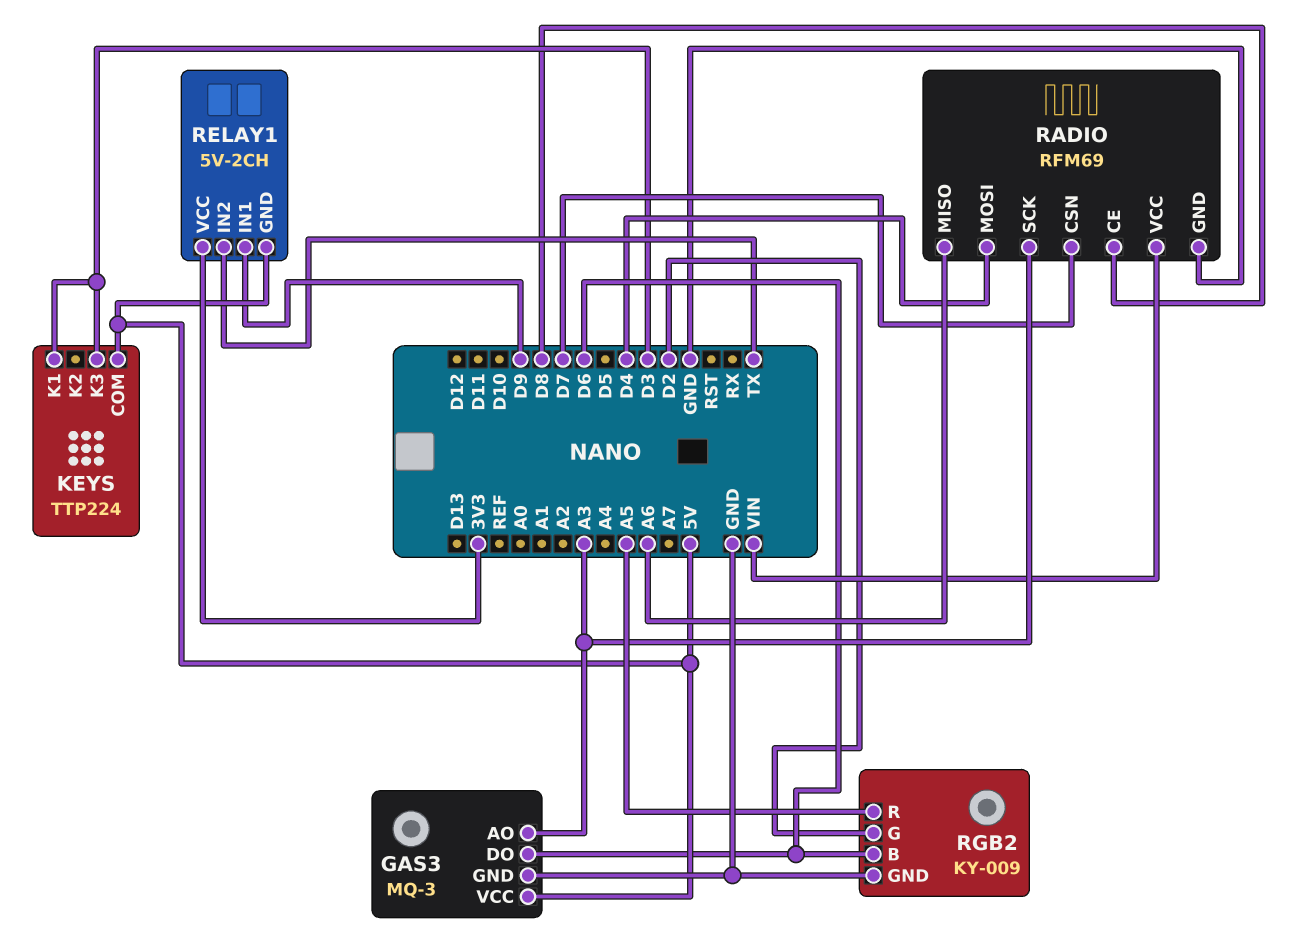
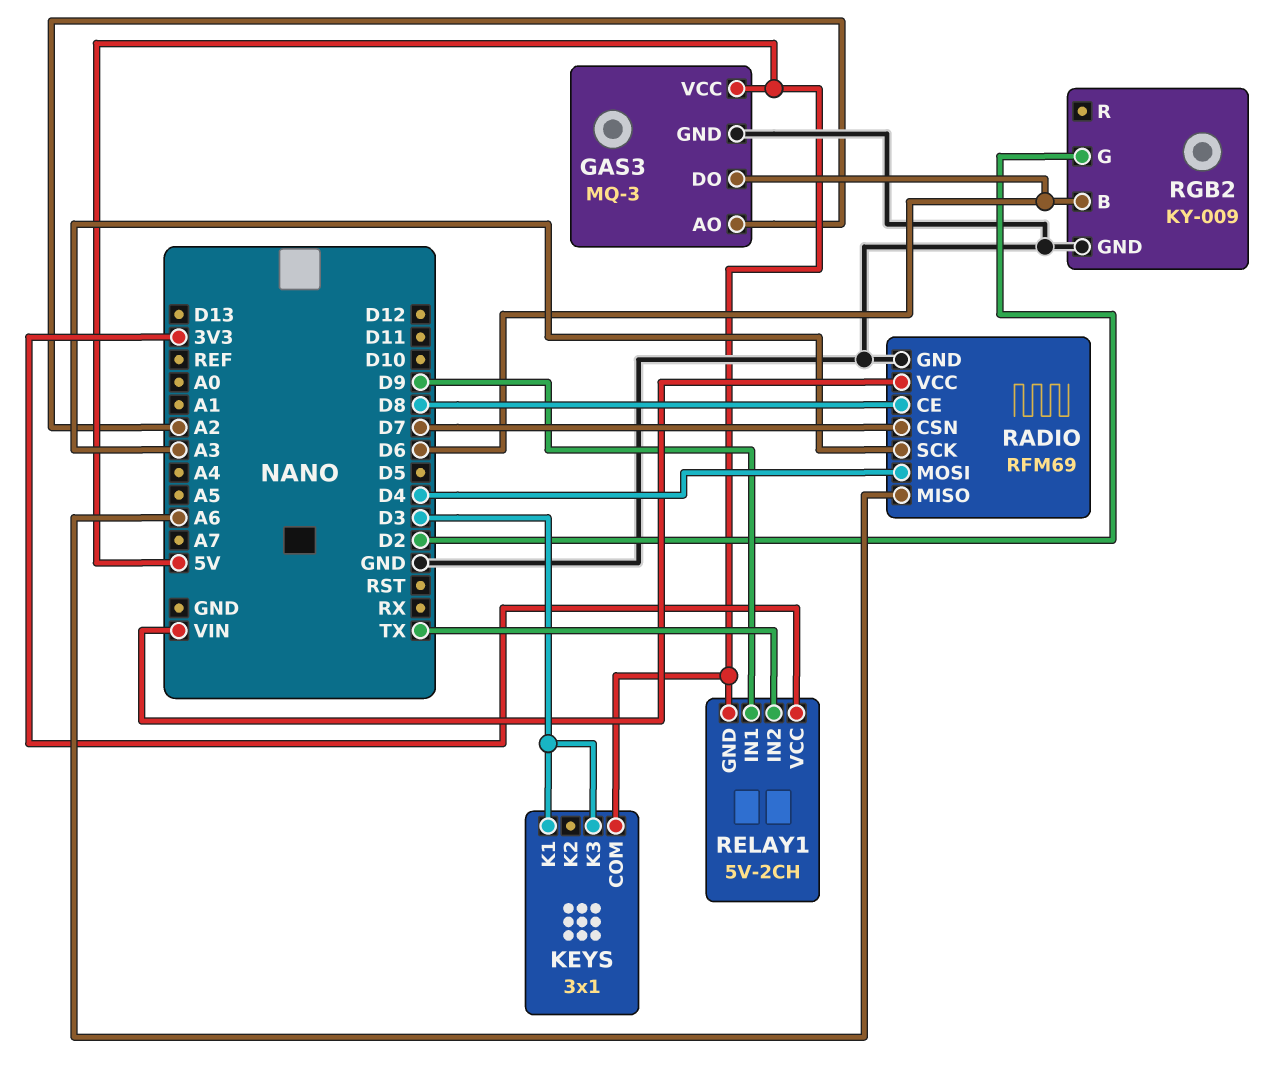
GAS3 pin AO: A3 -> A2
KEYS: TTP224 -> 3x1
RGB2 pin R: A5 -> none

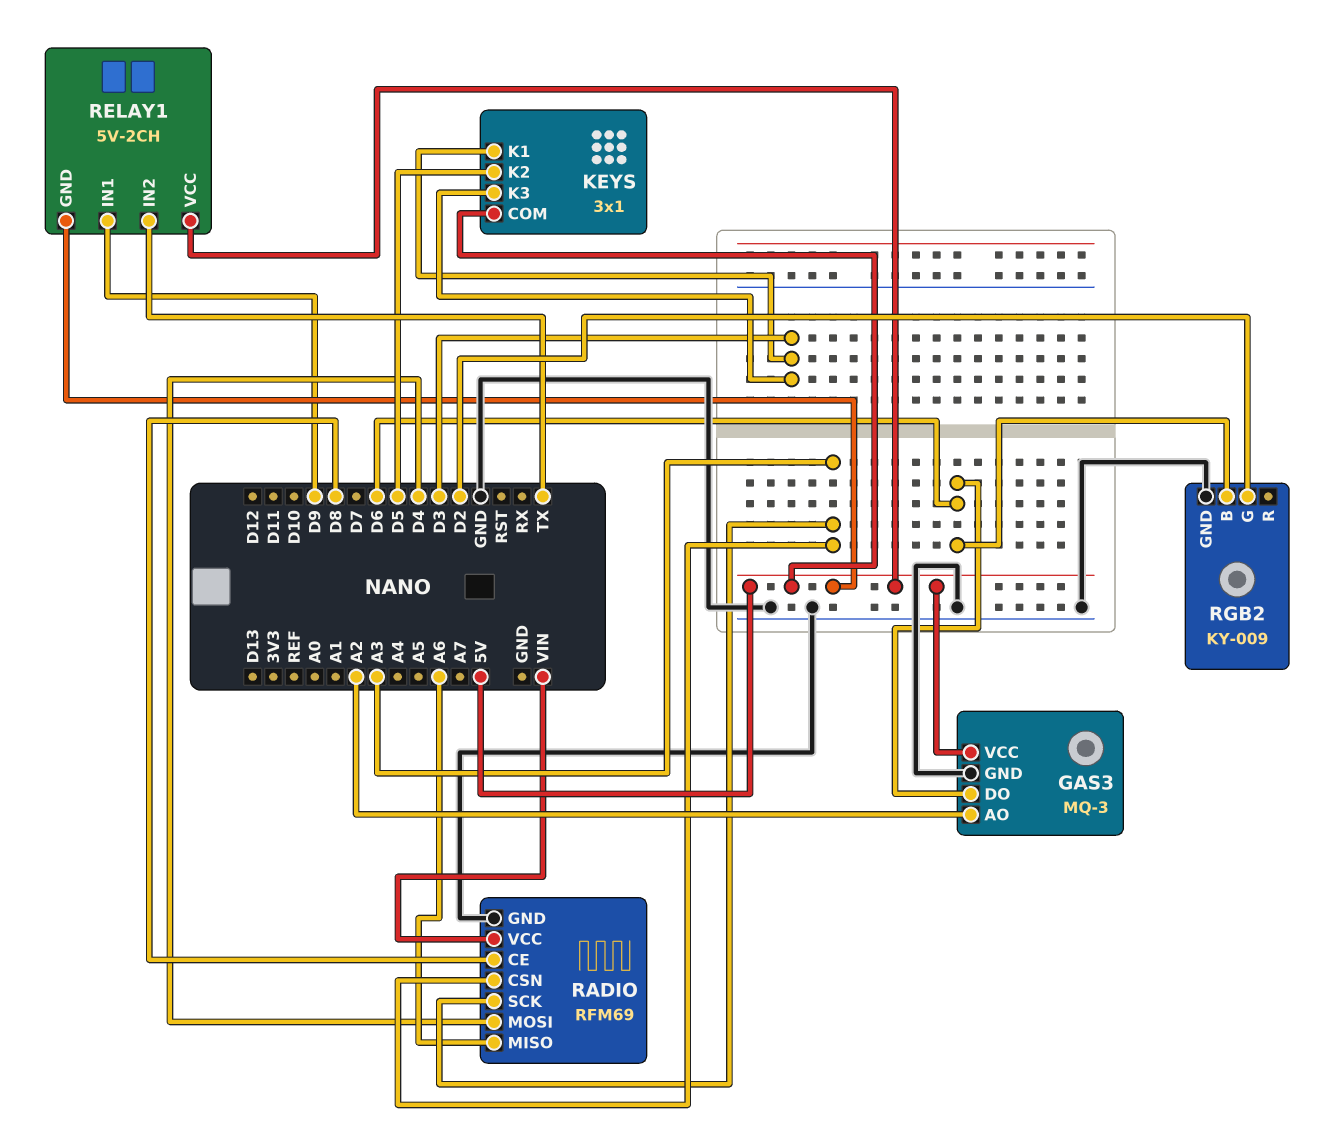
KEYS pin K2: none -> D5
RADIO pin CSN: D7 -> A3
RELAY1 pin VCC: 3V3 -> 5V

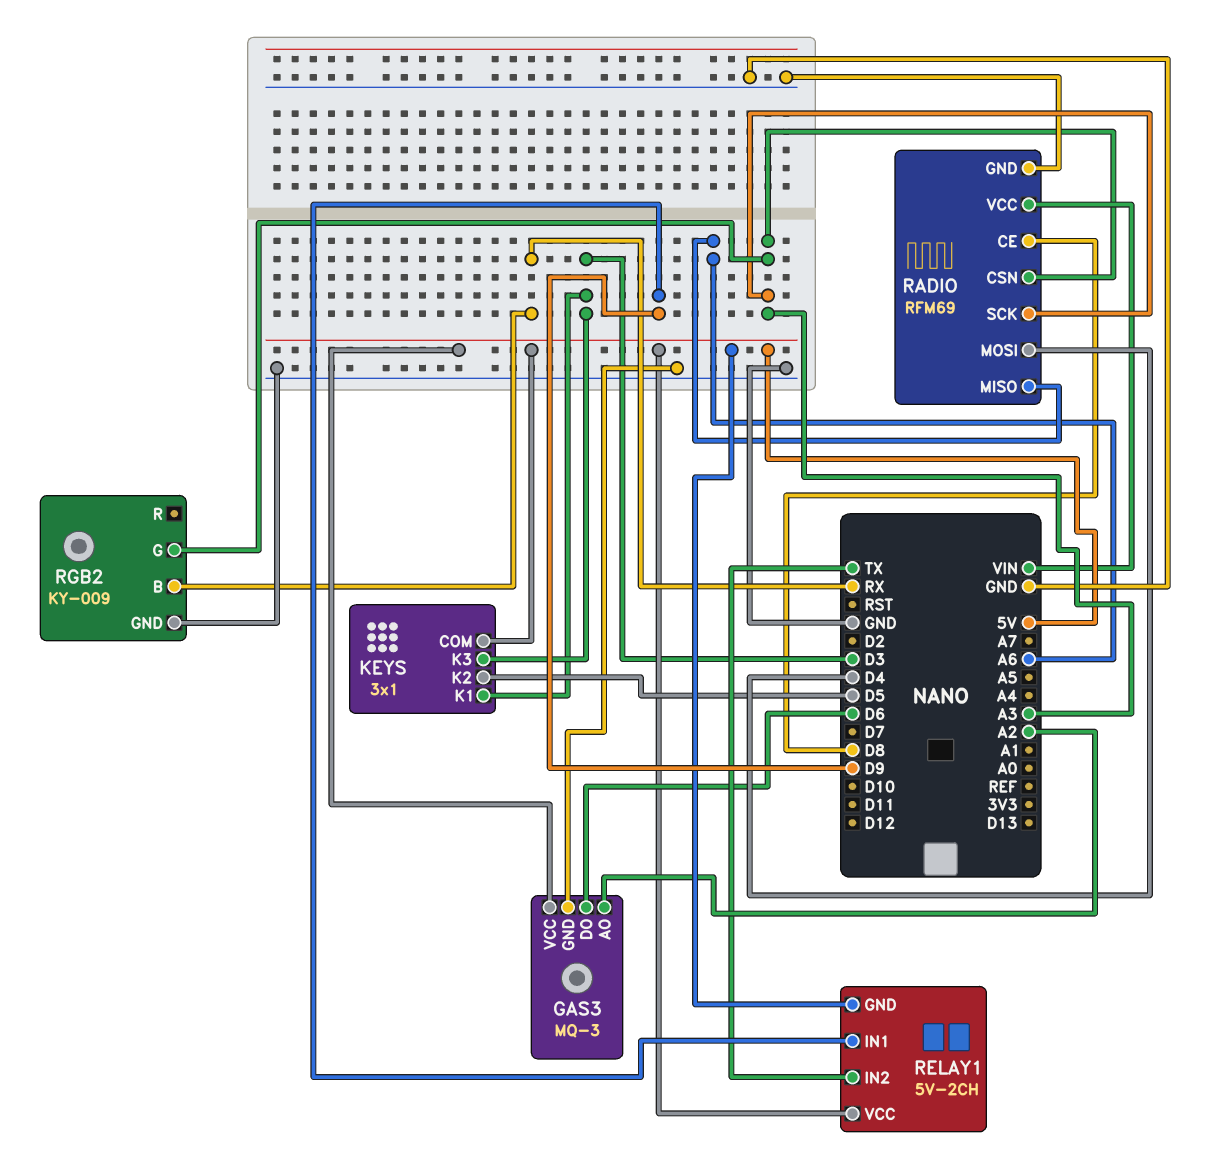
RGB2 pin B: D6 -> RX
RGB2 pin G: D2 -> A3

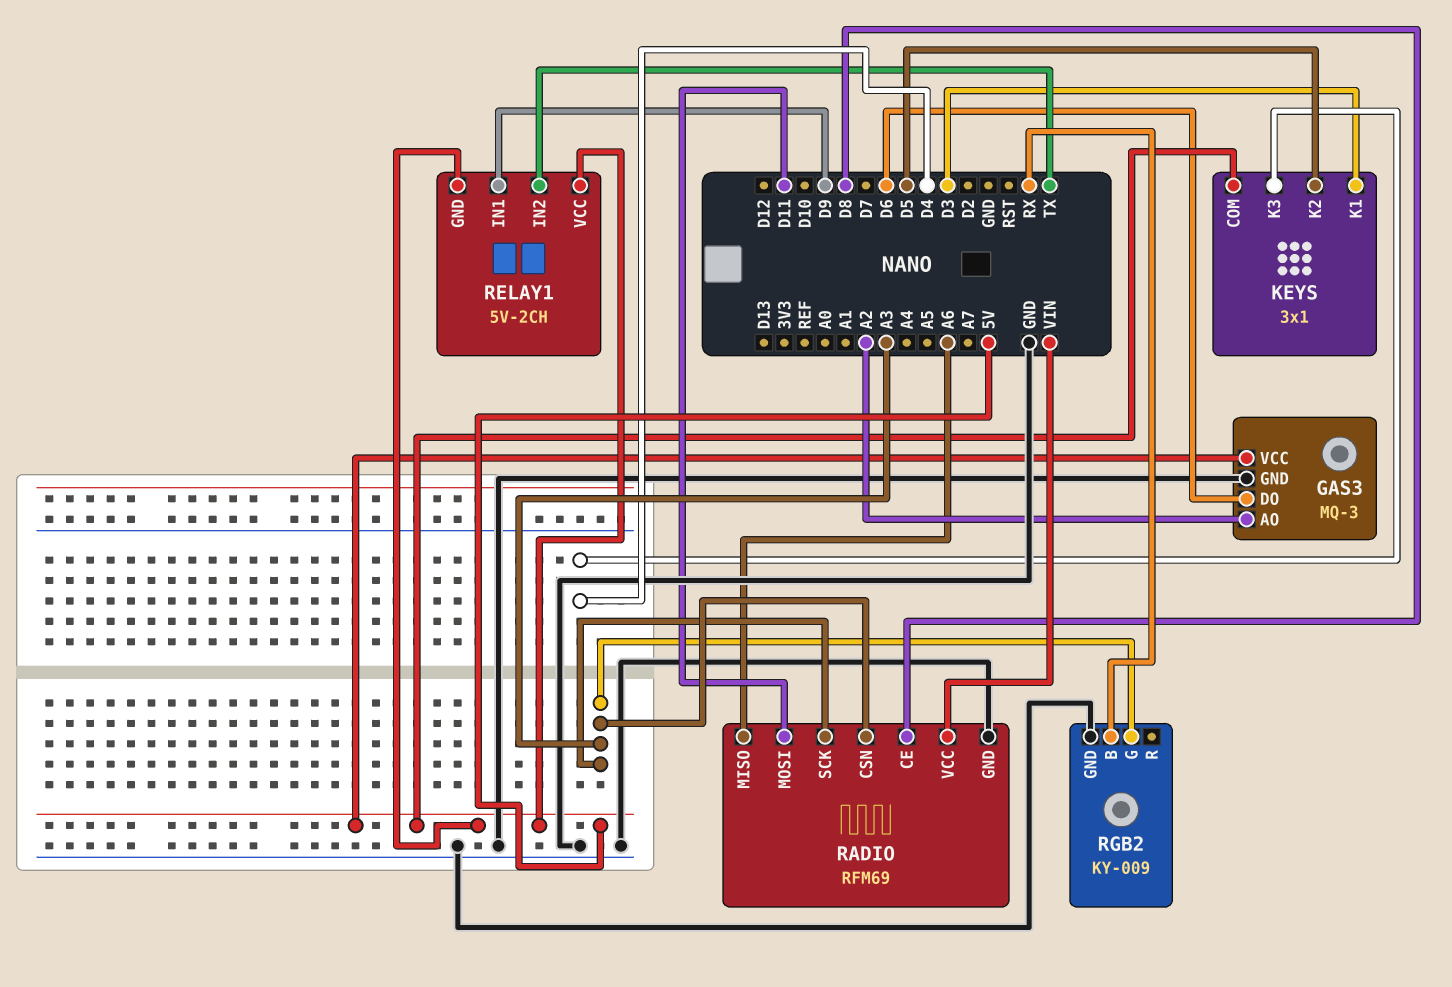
KEYS pin K3: D3 -> D4
RADIO pin MOSI: D4 -> D11

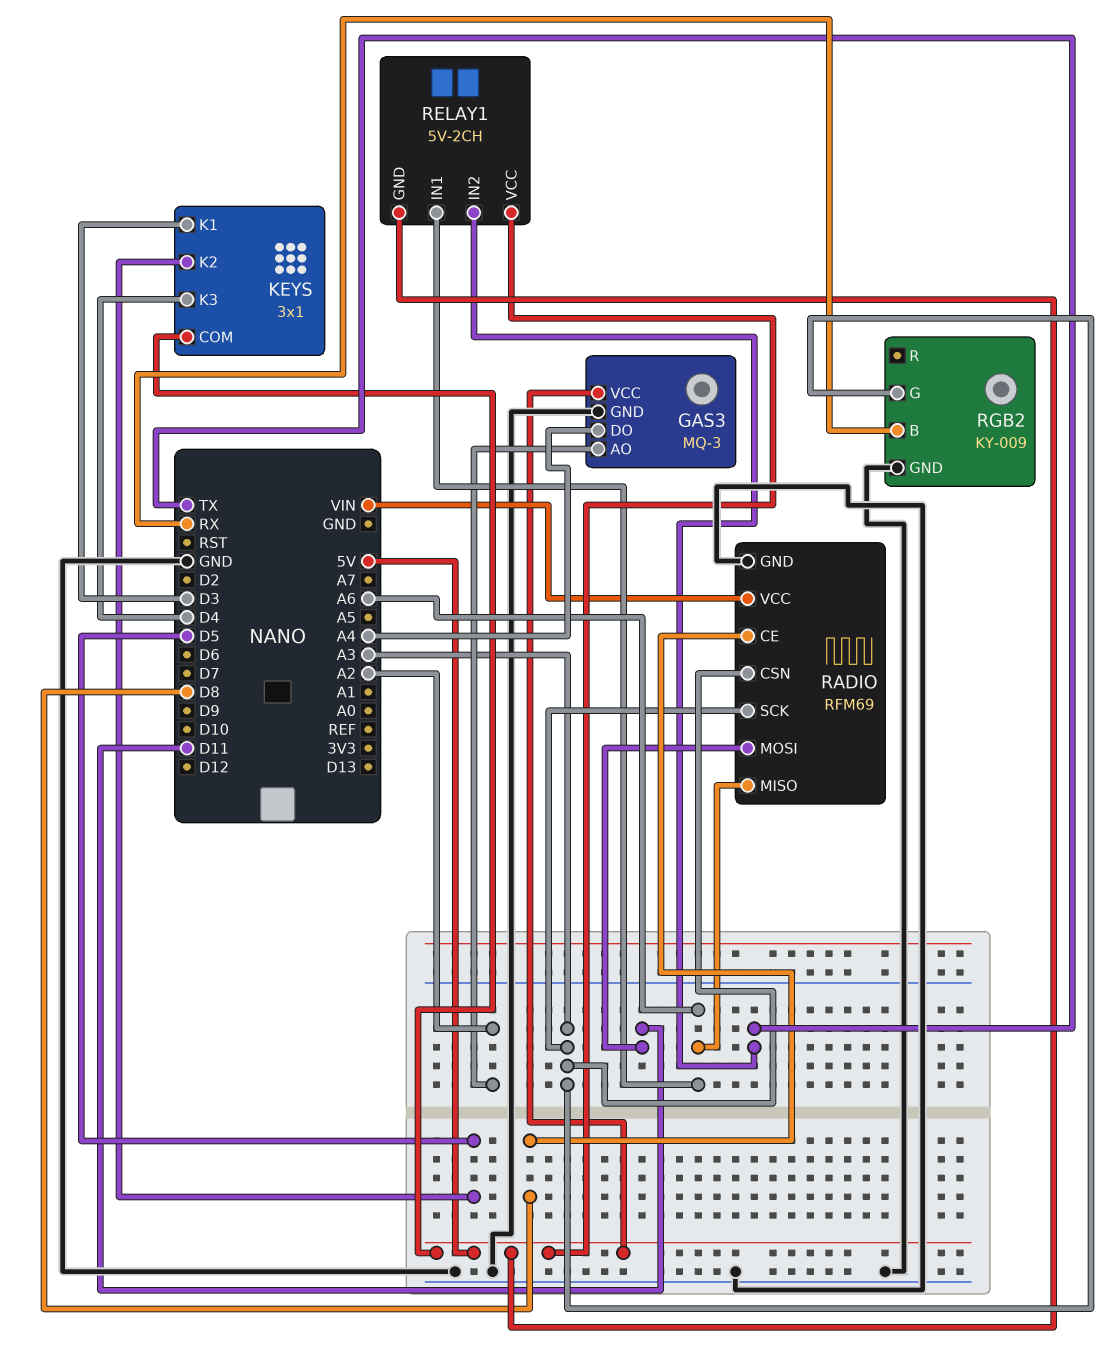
GAS3 pin DO: D6 -> A4
RELAY1 pin IN1: D9 -> A6

